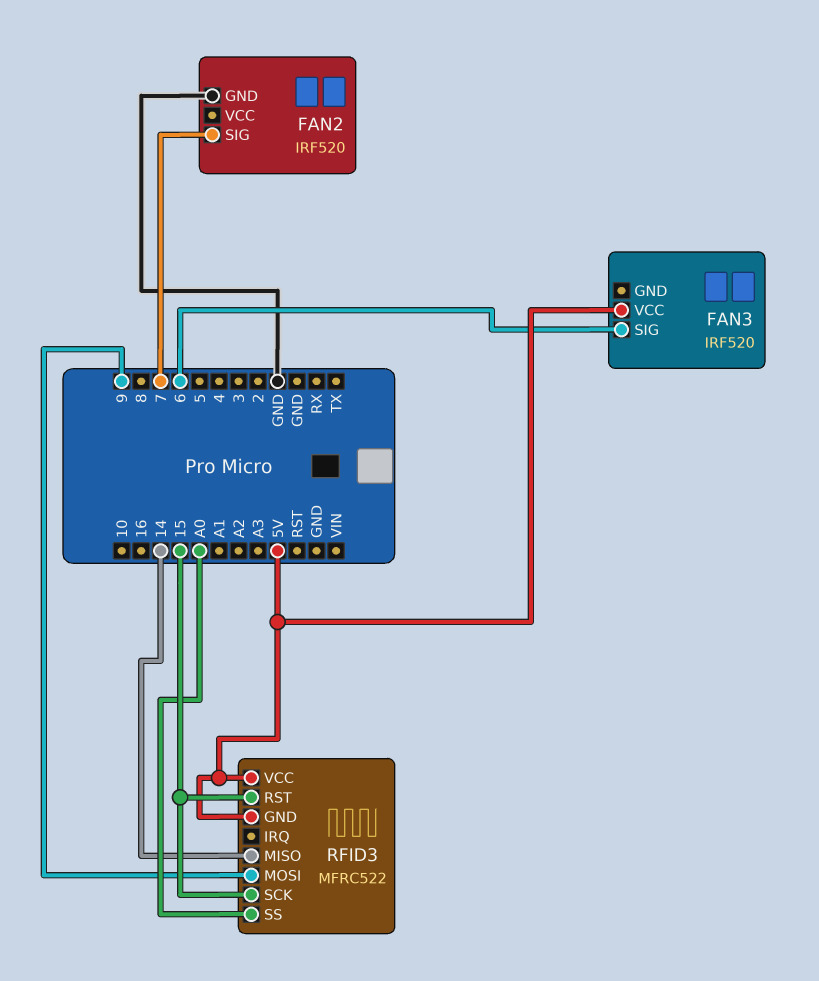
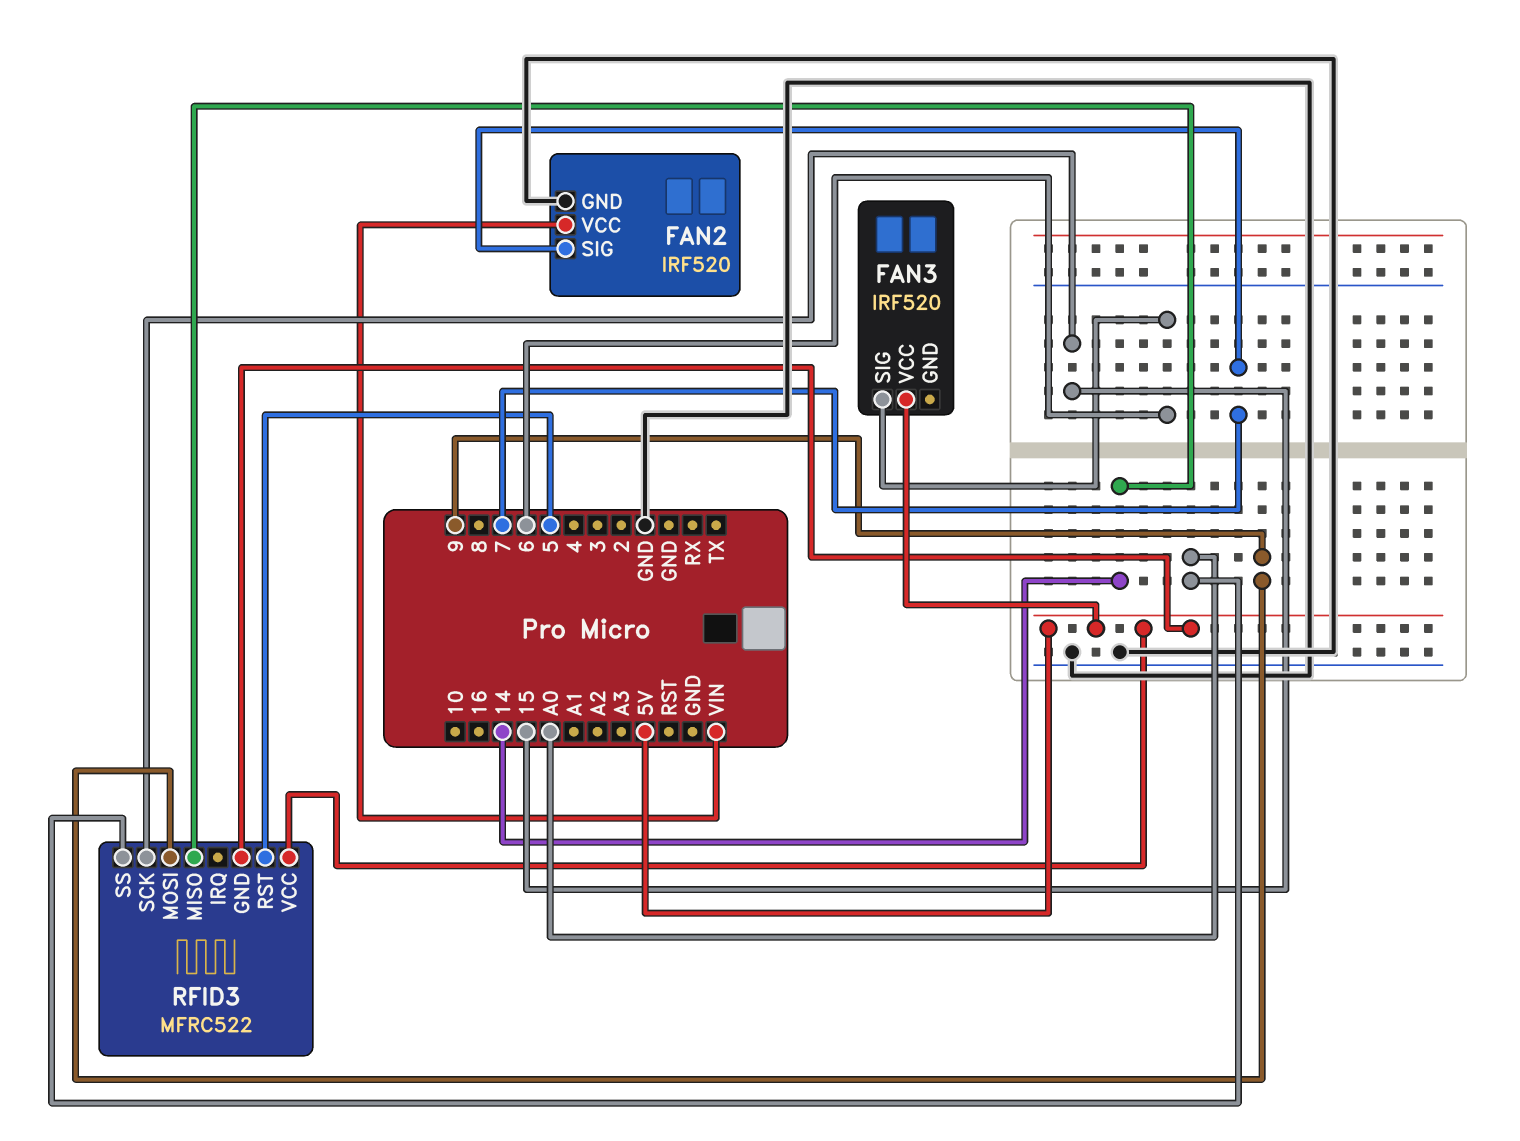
FAN2 pin VCC: none -> VIN
RFID3 pin RST: 15 -> 5

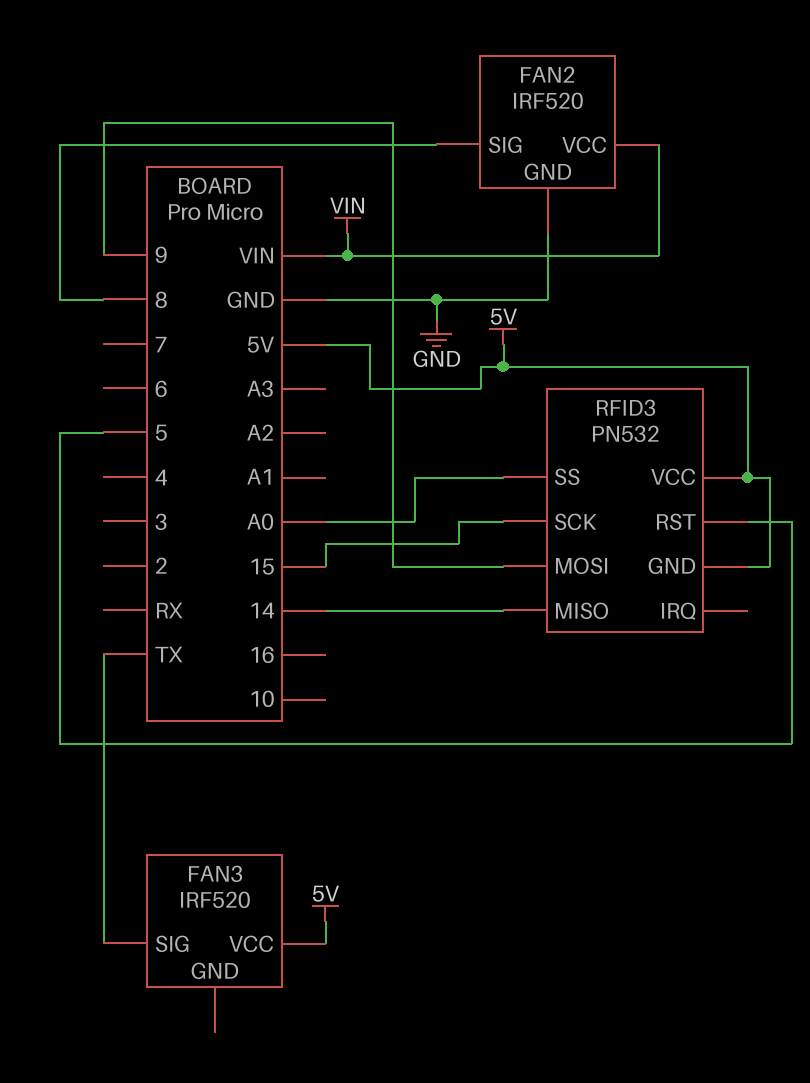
FAN2 pin SIG: 7 -> 8
FAN3 pin SIG: 6 -> TX
RFID3: MFRC522 -> PN532

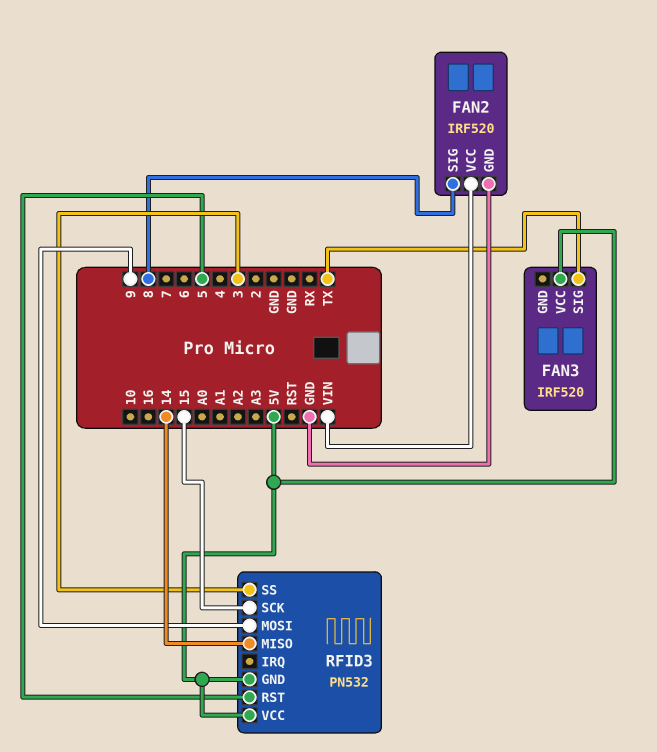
RFID3 pin SS: A0 -> 3

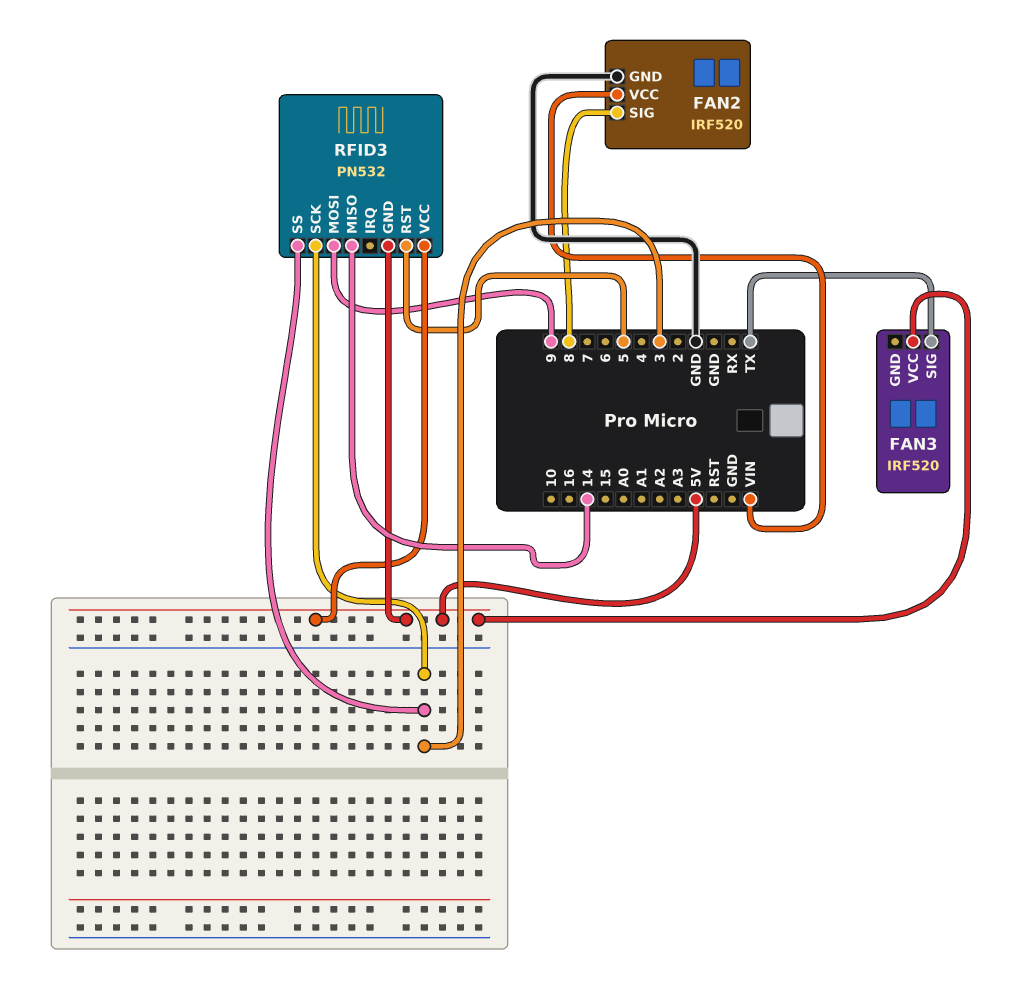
RFID3 pin SCK: 15 -> 3

